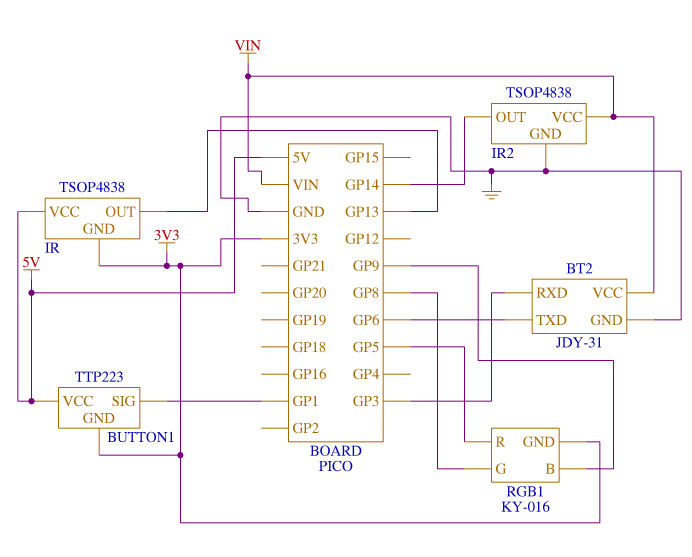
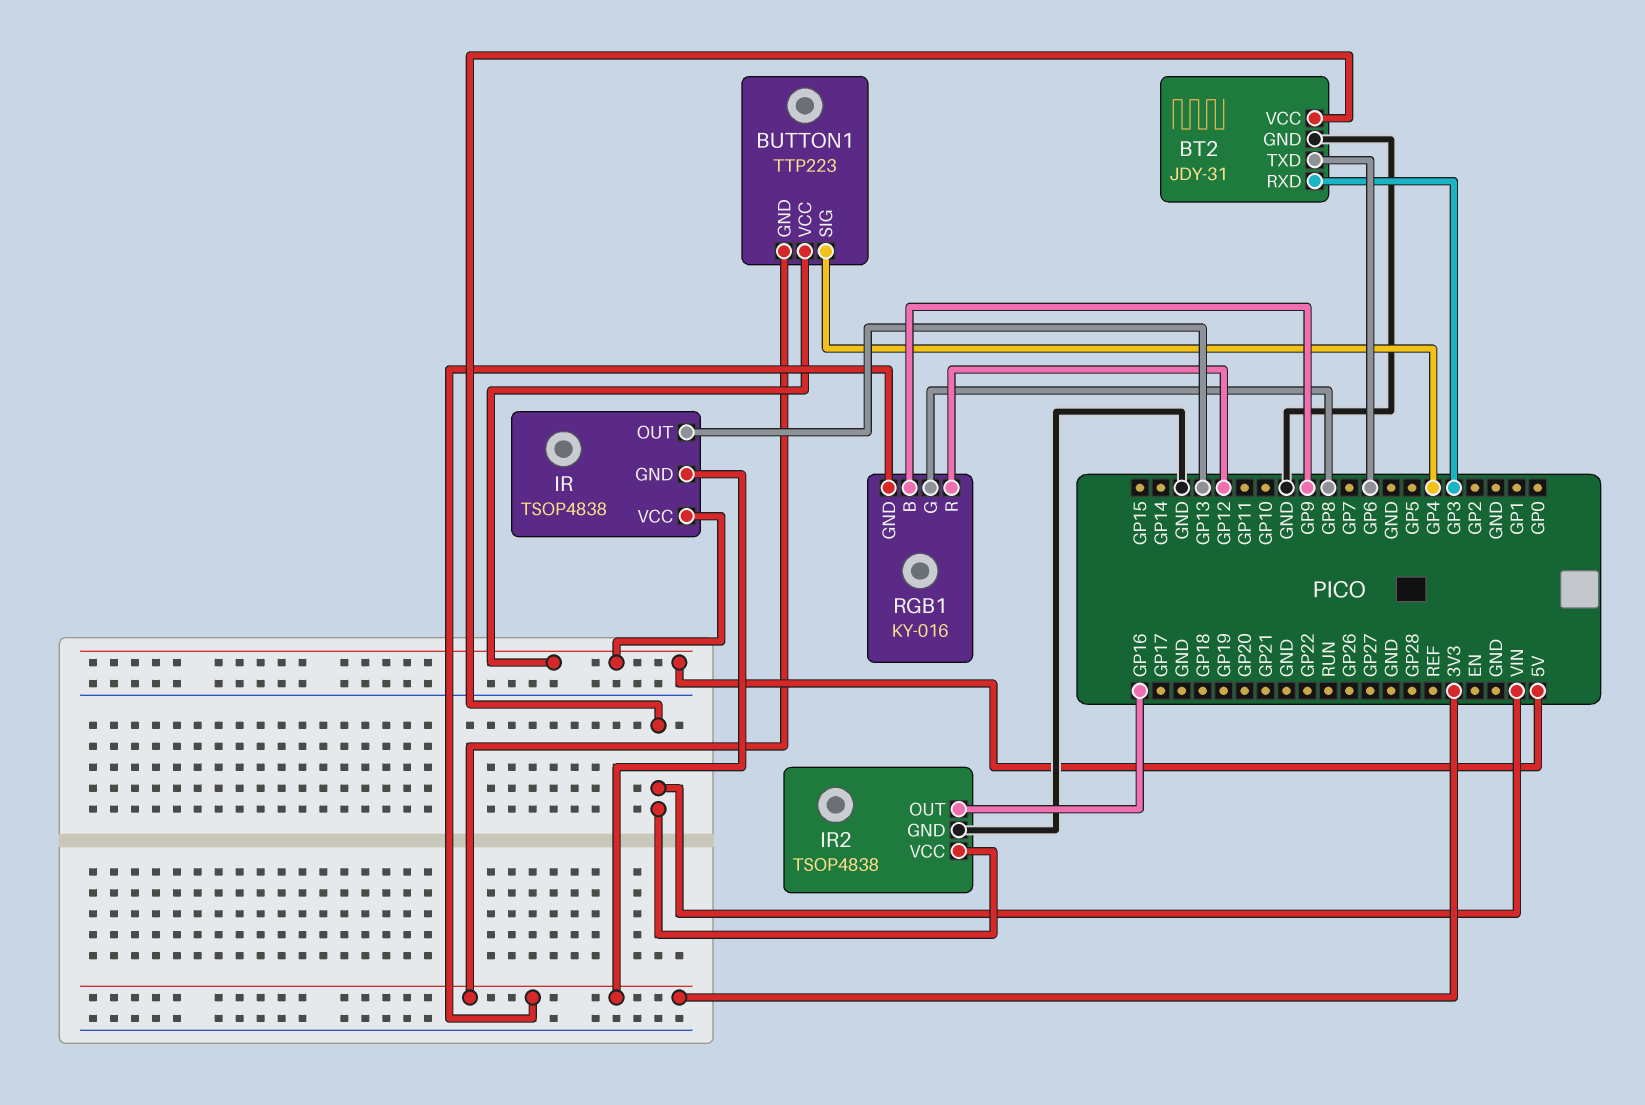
BUTTON1 pin SIG: GP1 -> GP4
IR2 pin OUT: GP14 -> GP16
RGB1 pin R: GP5 -> GP12

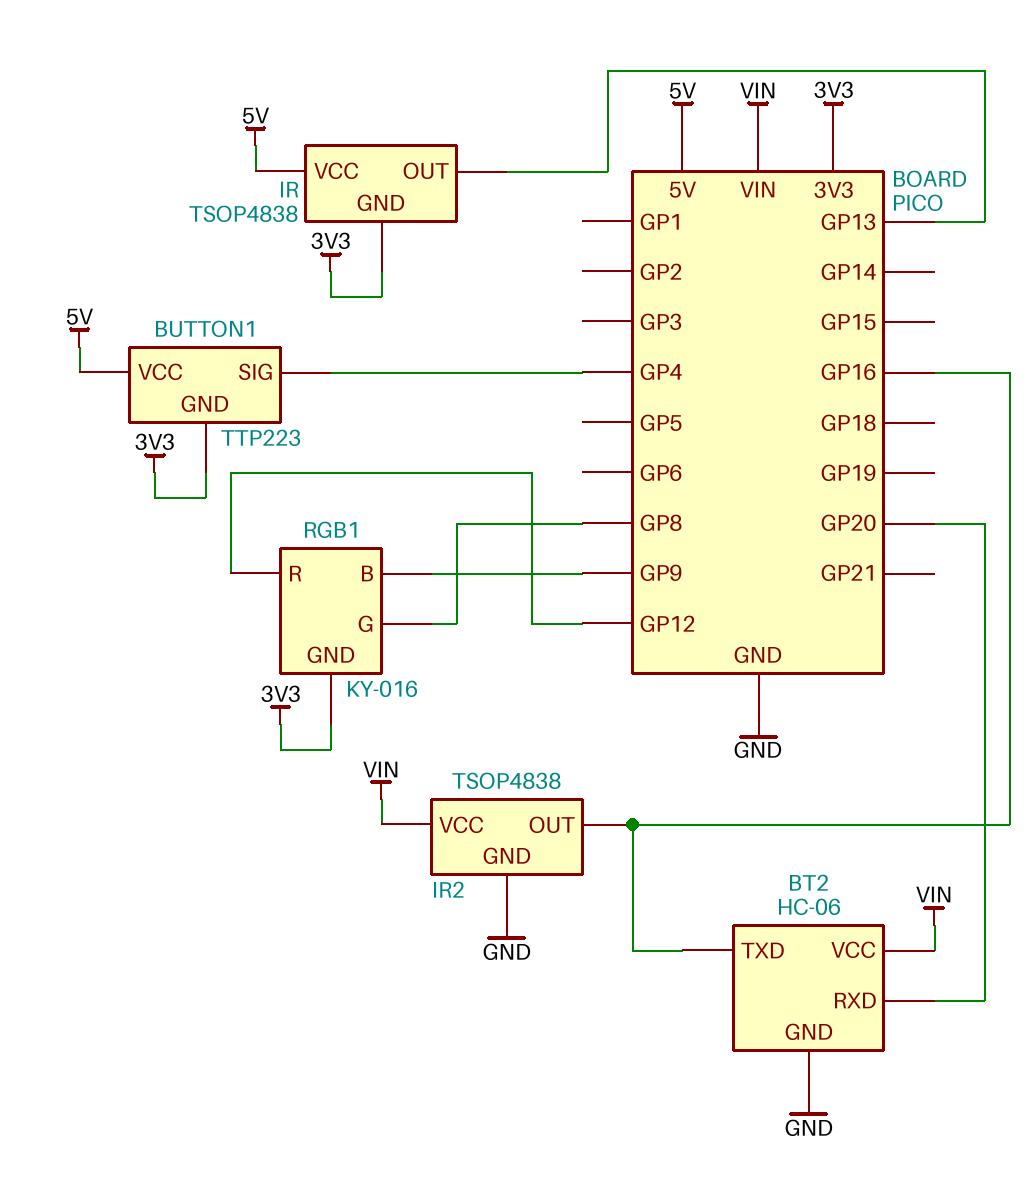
BT2: JDY-31 -> HC-06
BT2 pin RXD: GP3 -> GP20
BT2 pin TXD: GP6 -> GP16

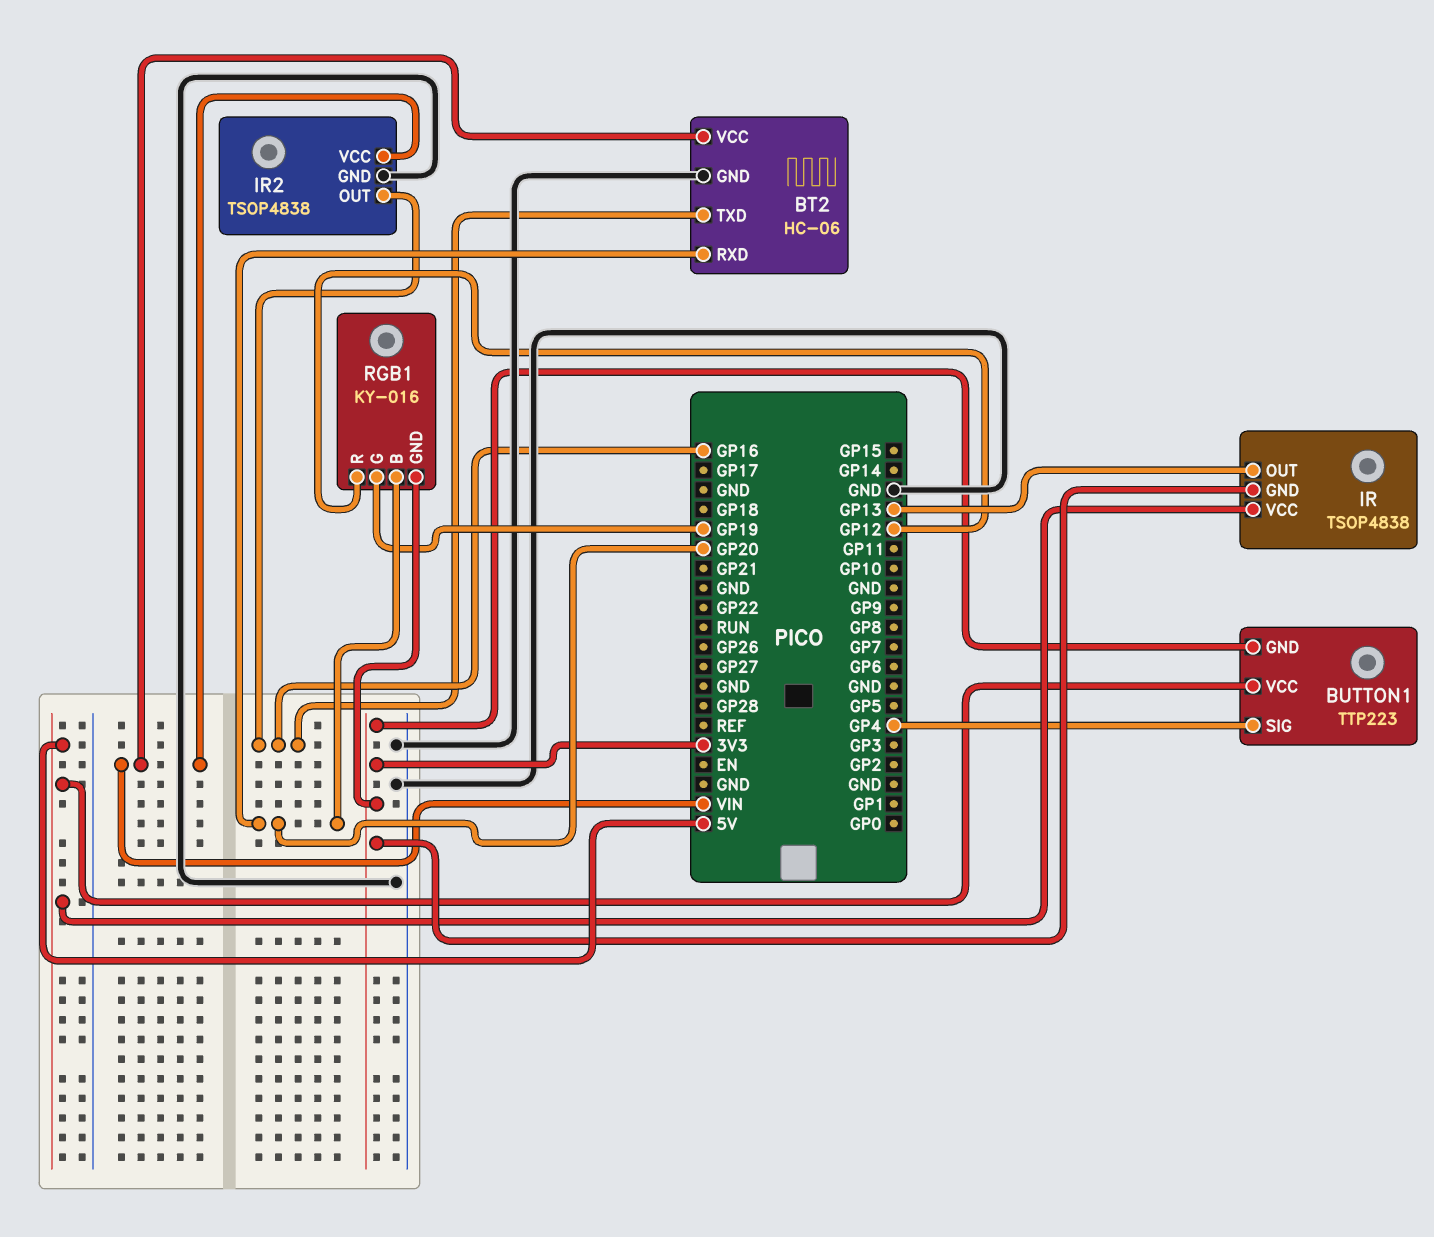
RGB1 pin B: GP9 -> GP20
RGB1 pin G: GP8 -> GP19

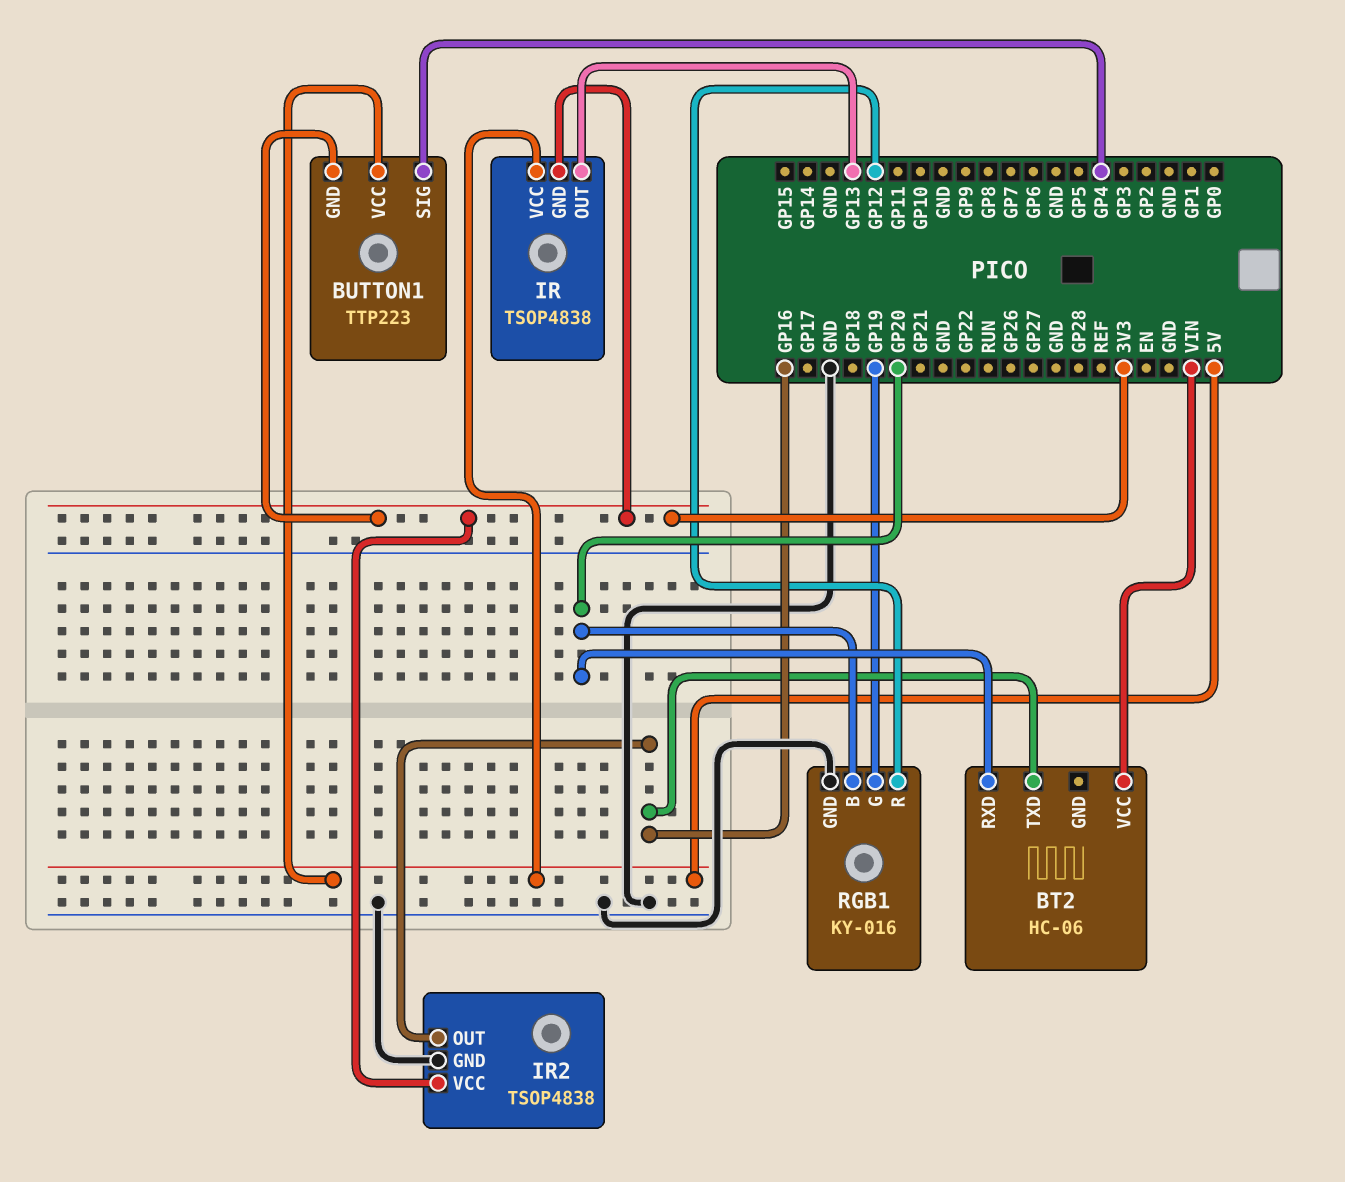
BT2 pin GND: GND -> none
IR2 pin VCC: VIN -> 3V3
RGB1 pin GND: 3V3 -> GND

